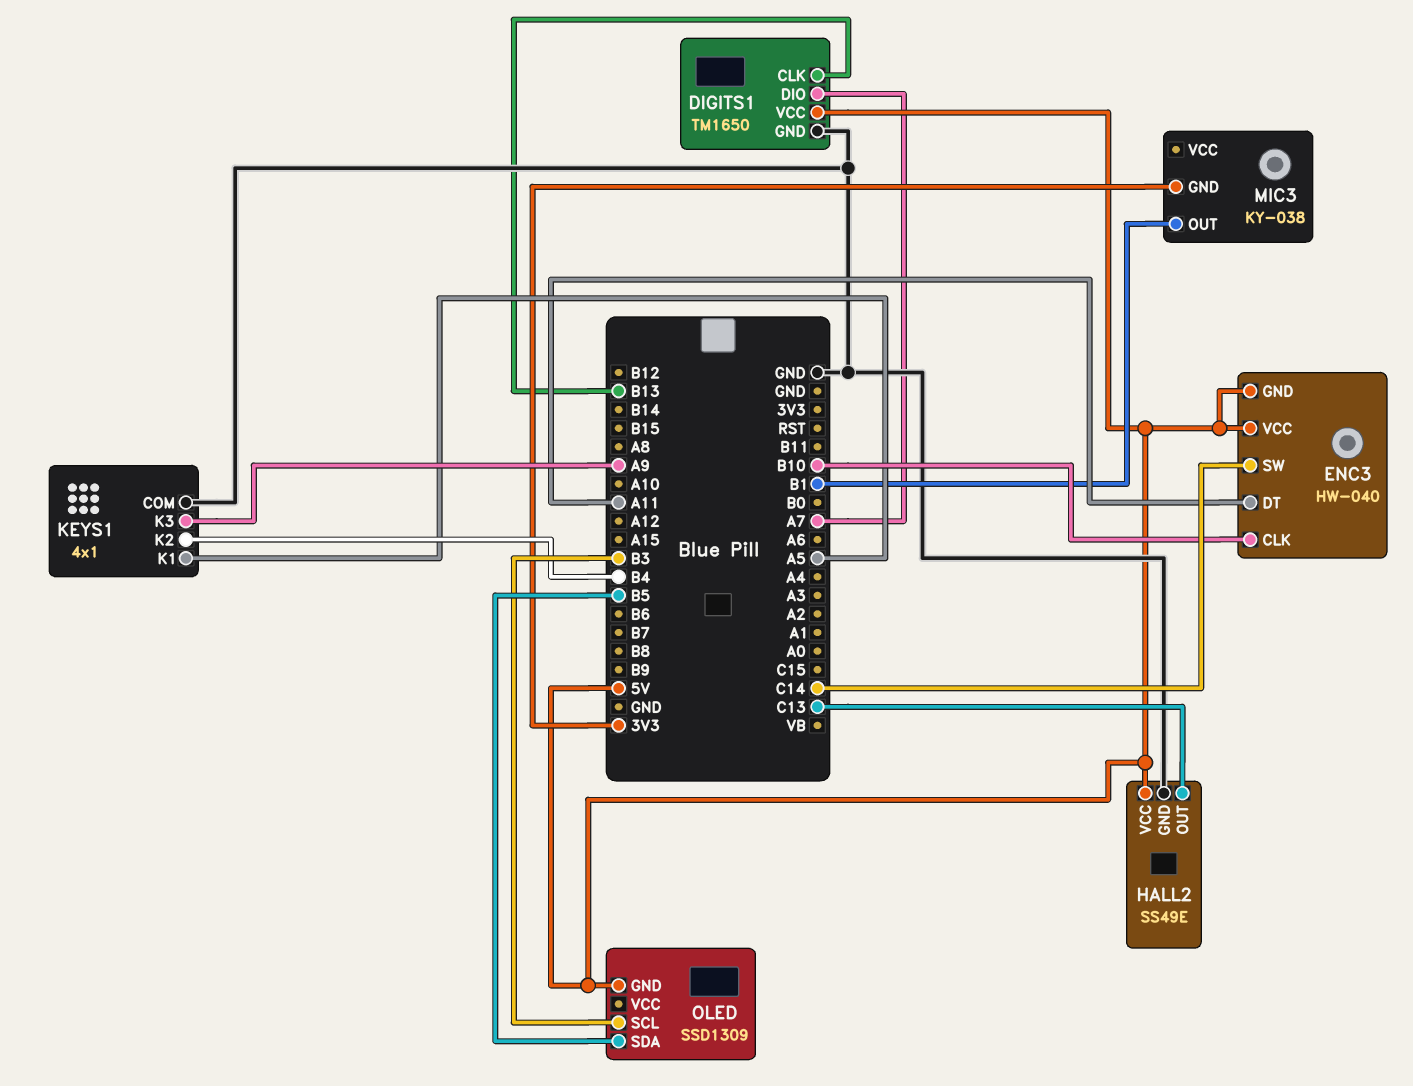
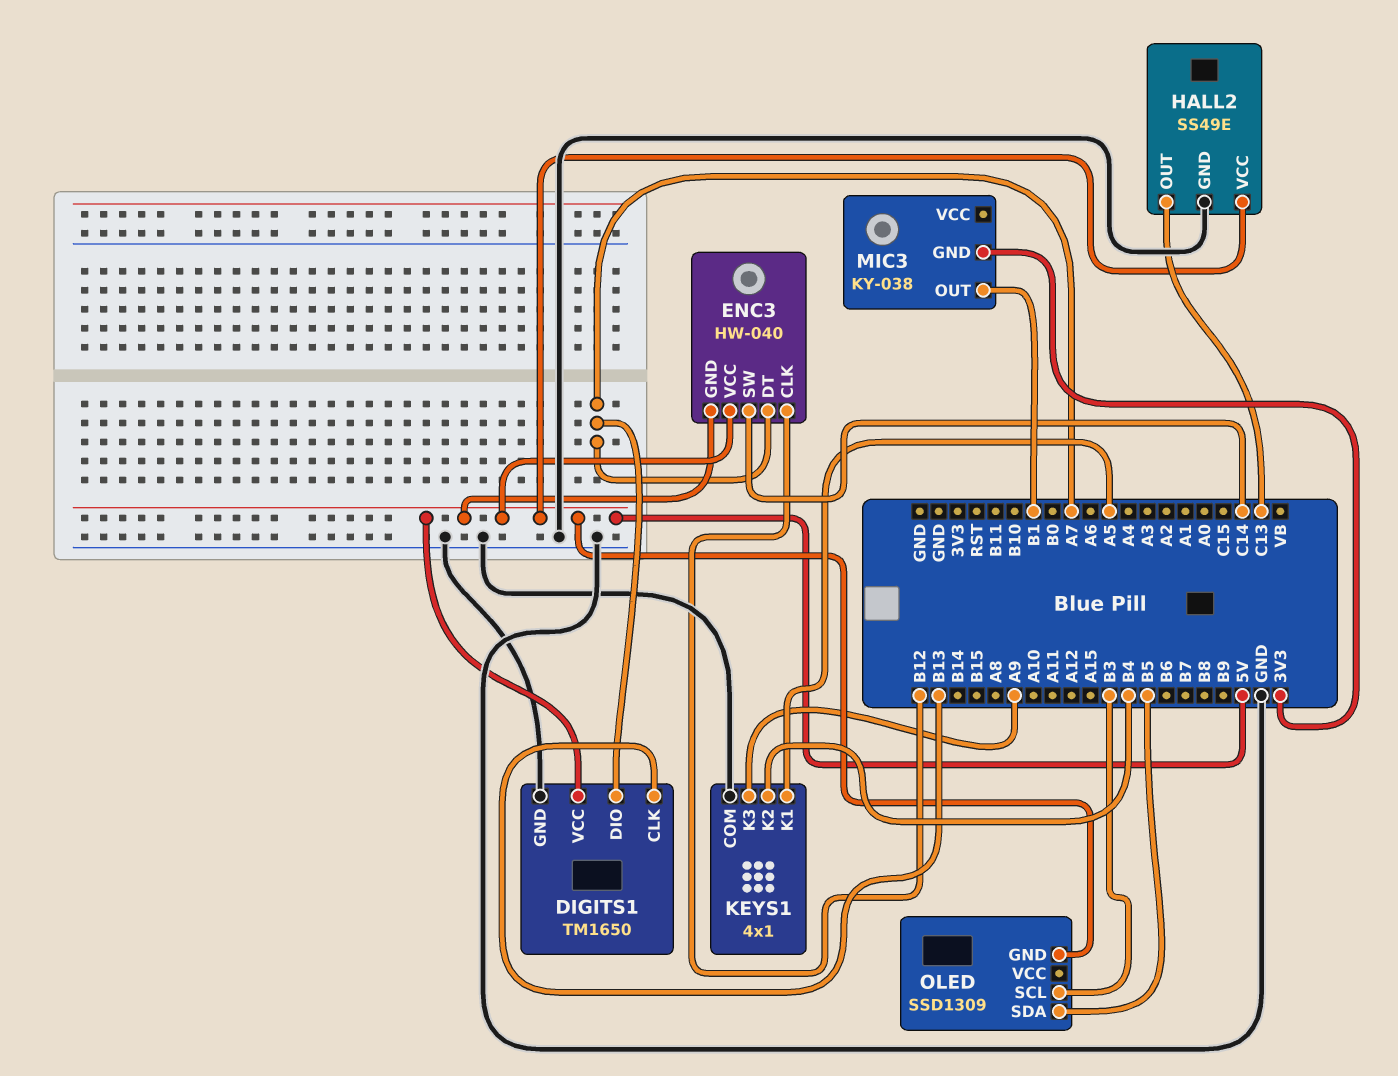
ENC3 pin CLK: B10 -> B12
ENC3 pin DT: A11 -> A7

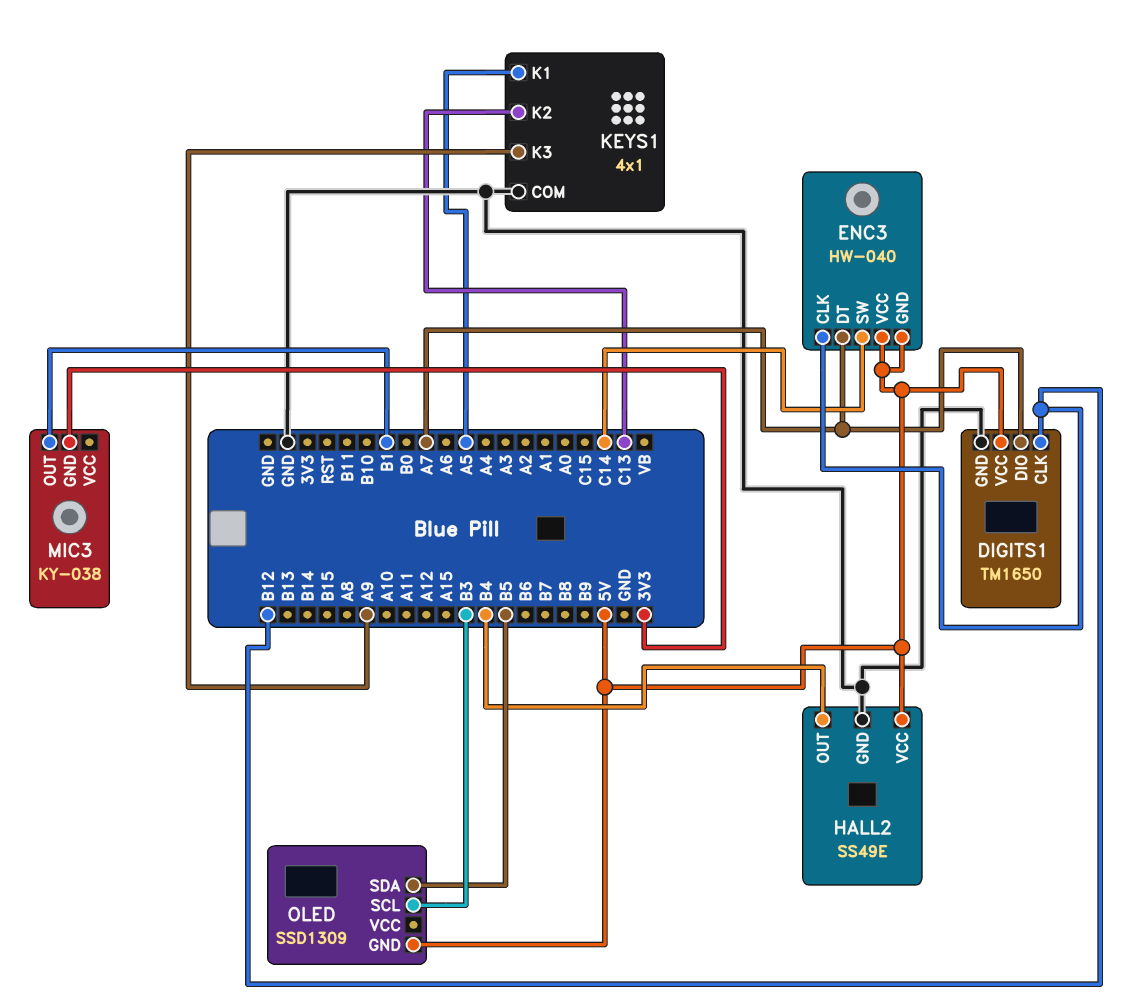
DIGITS1 pin CLK: B13 -> B12
HALL2 pin OUT: C13 -> B4
KEYS1 pin K2: B4 -> C13

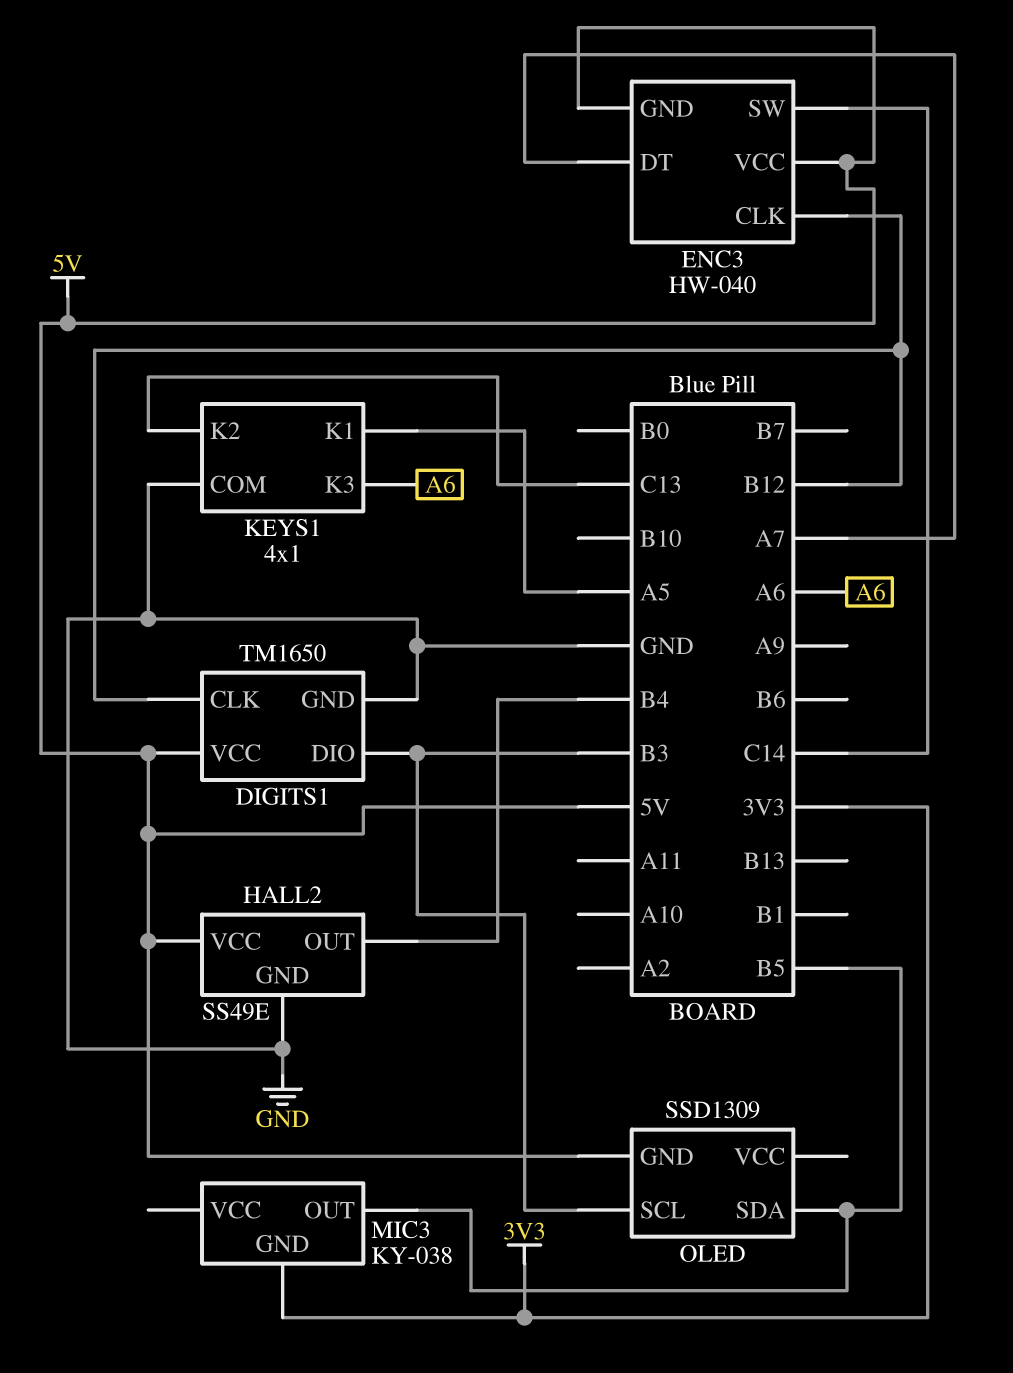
DIGITS1 pin DIO: A7 -> B3
KEYS1 pin K3: A9 -> A6
MIC3 pin OUT: B1 -> B5

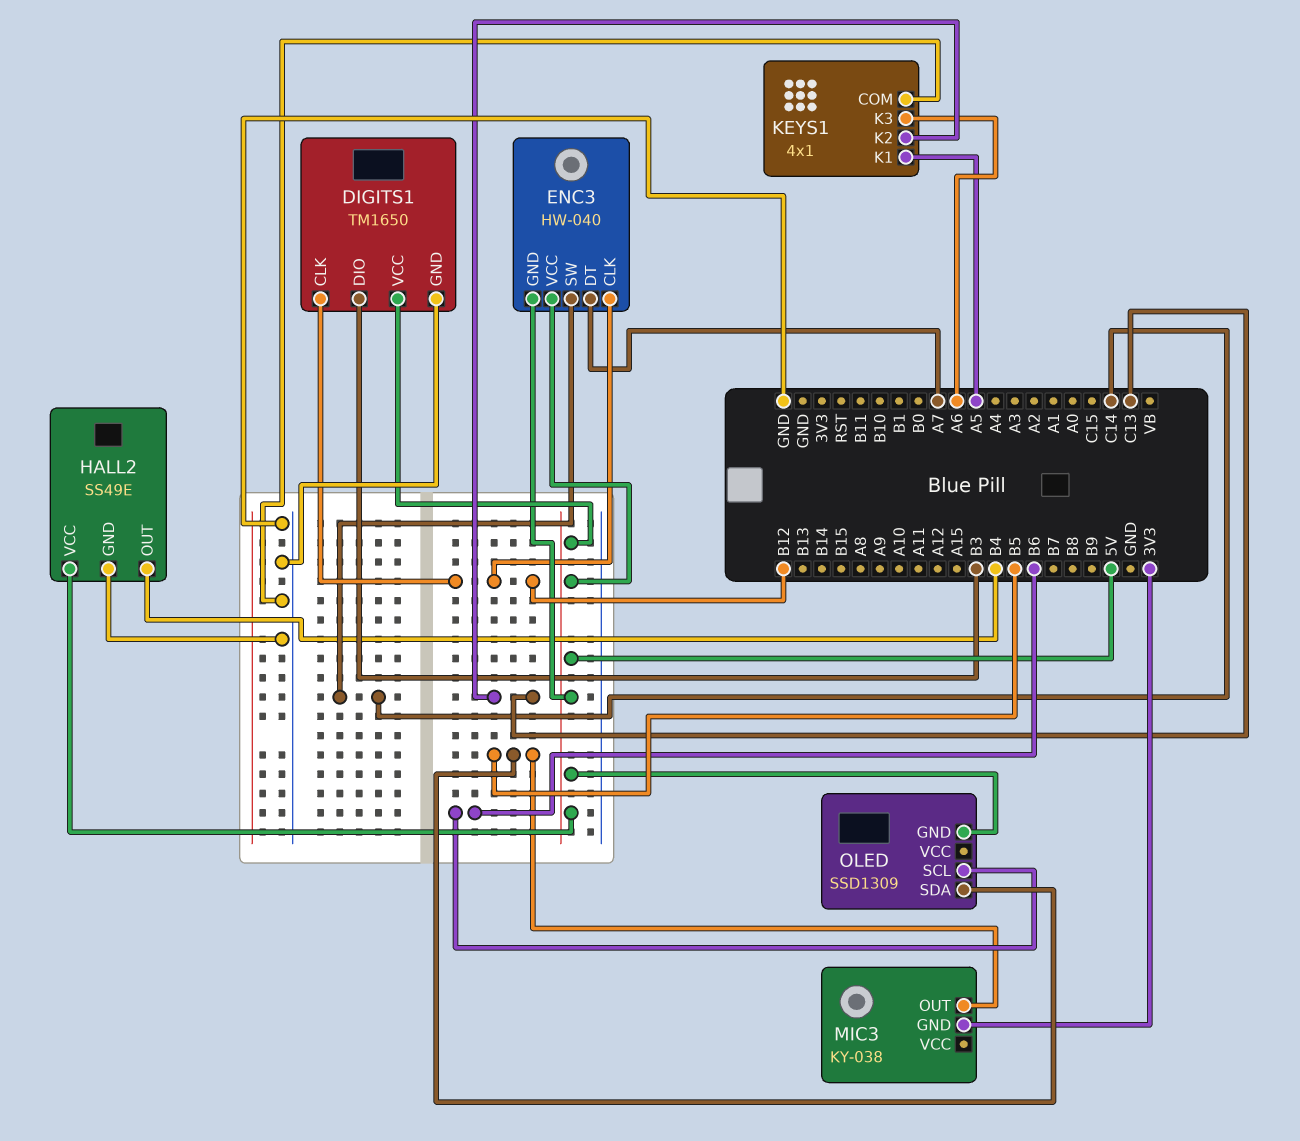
OLED pin SCL: B3 -> B6

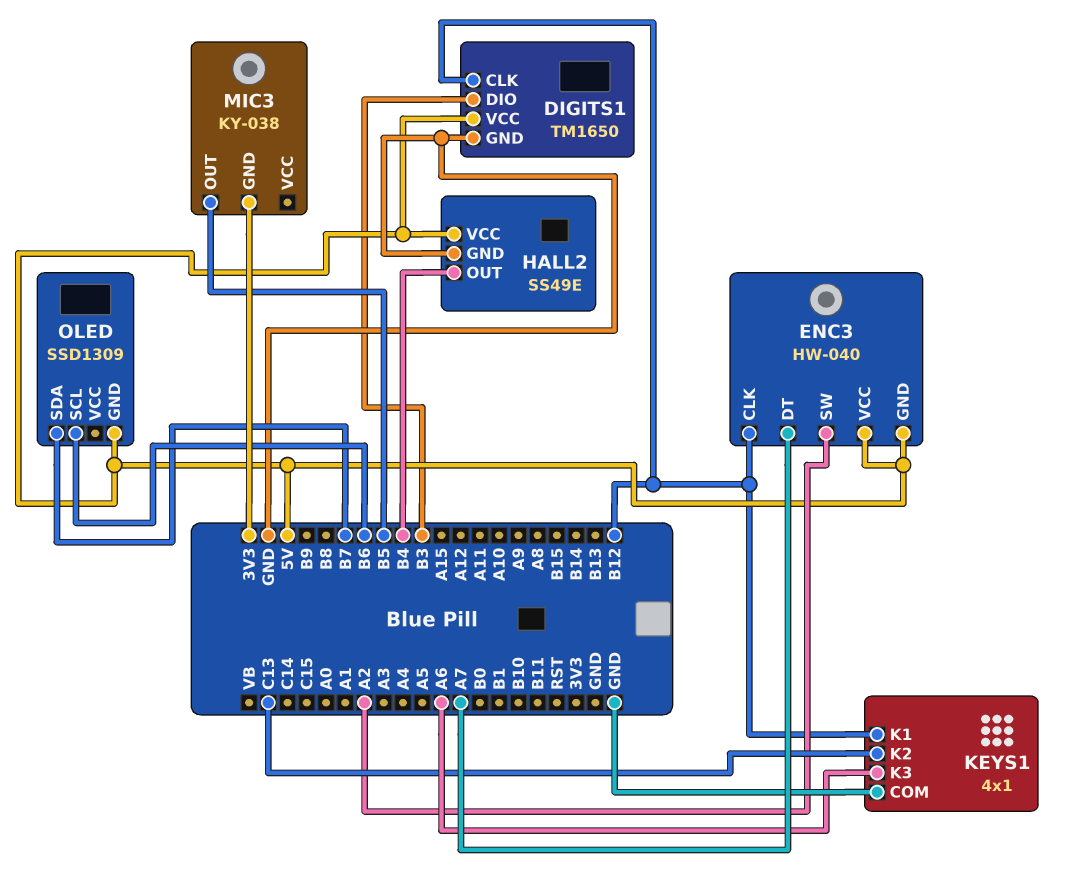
ENC3 pin SW: C14 -> A2
KEYS1 pin K1: A5 -> B12
OLED pin SDA: B5 -> B7

